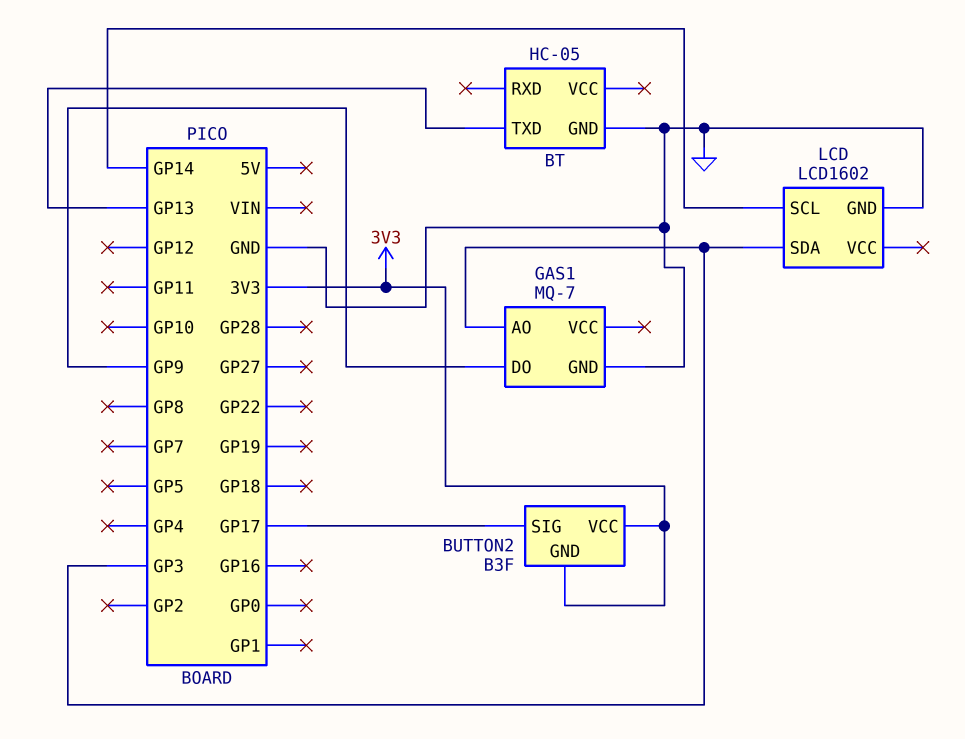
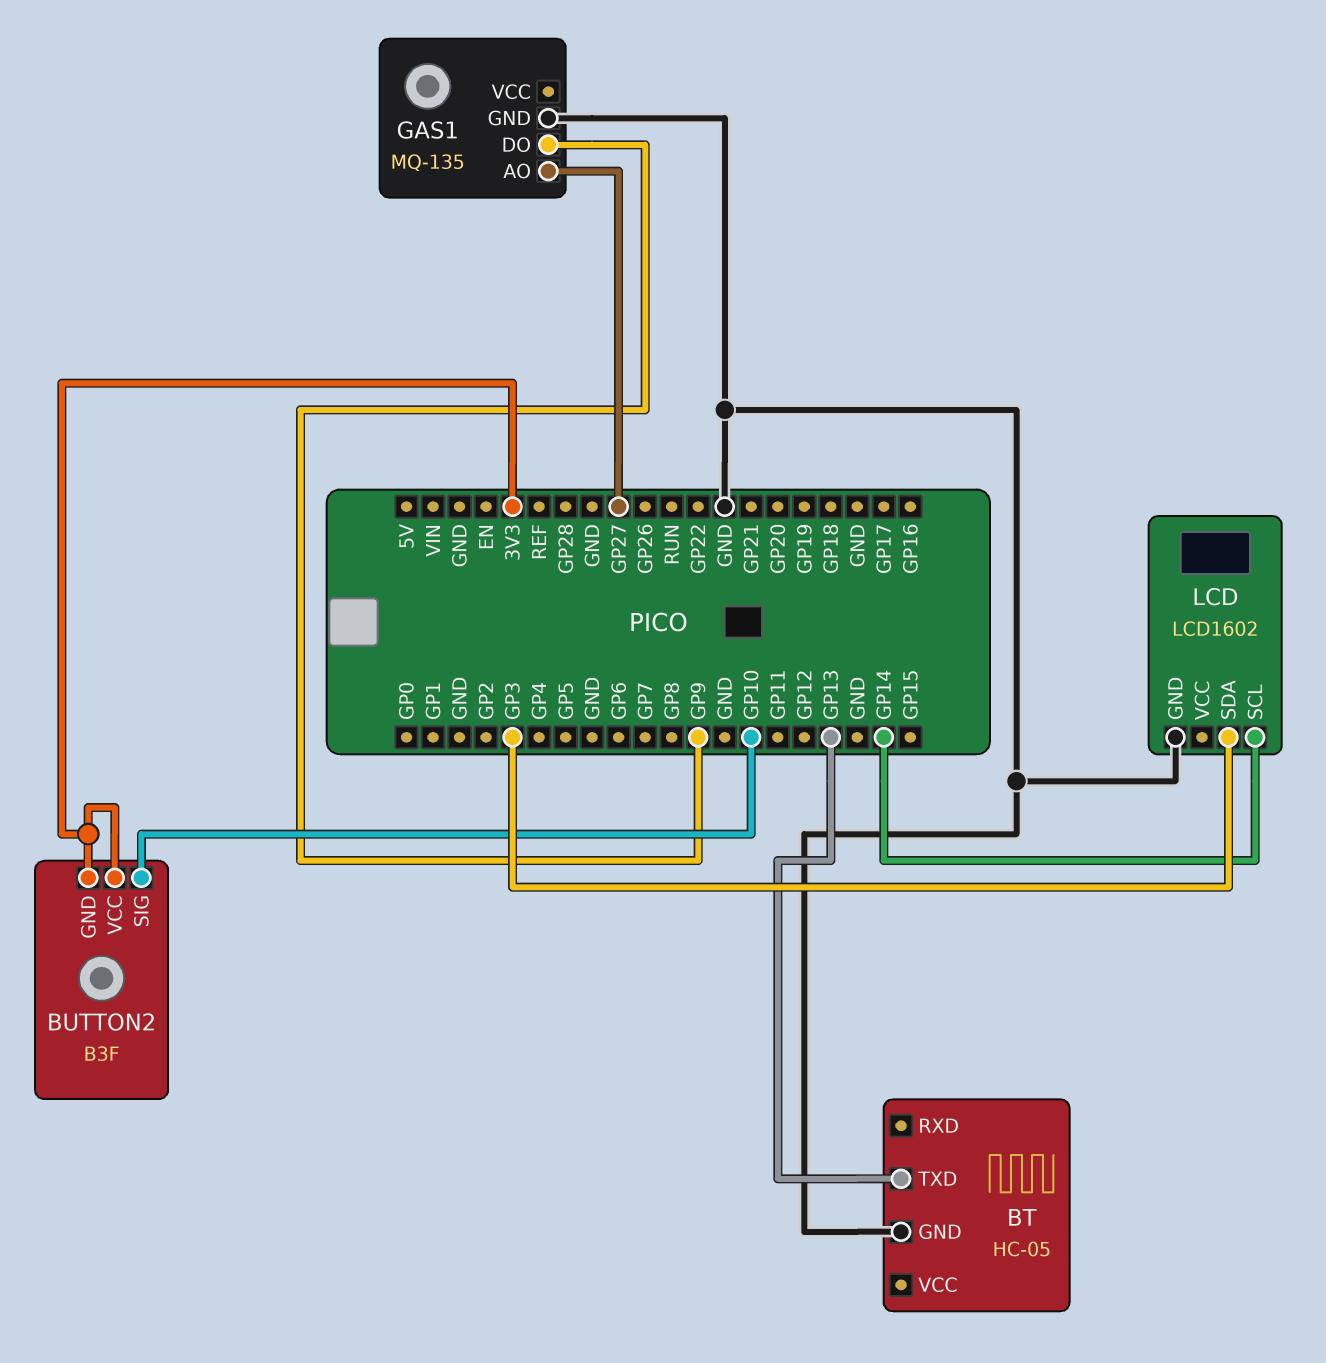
BUTTON2 pin SIG: GP17 -> GP10
GAS1: MQ-7 -> MQ-135
GAS1 pin AO: GP3 -> GP27

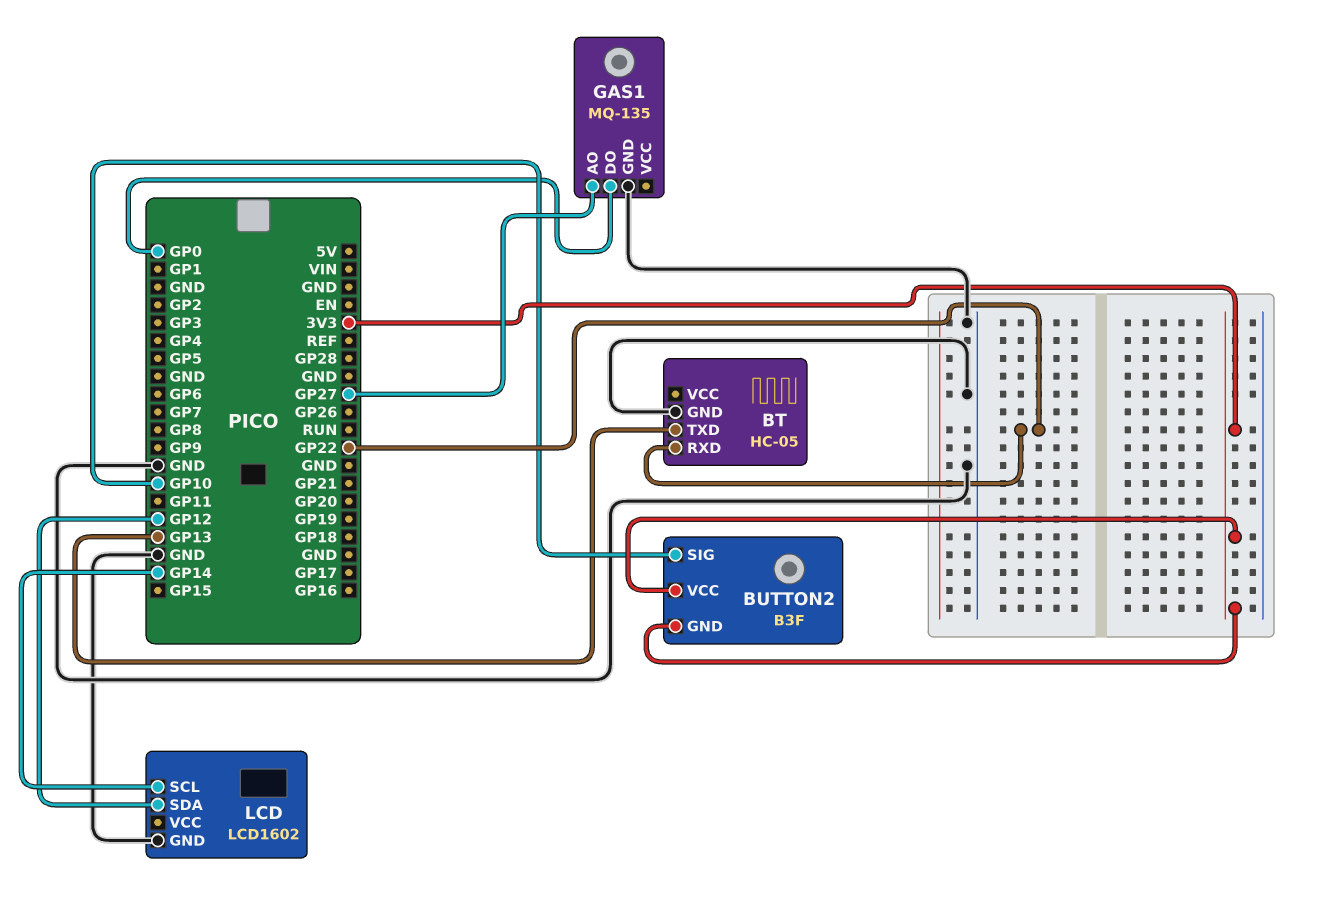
BT pin RXD: none -> GP22
GAS1 pin DO: GP9 -> GP0
LCD pin SDA: GP3 -> GP12

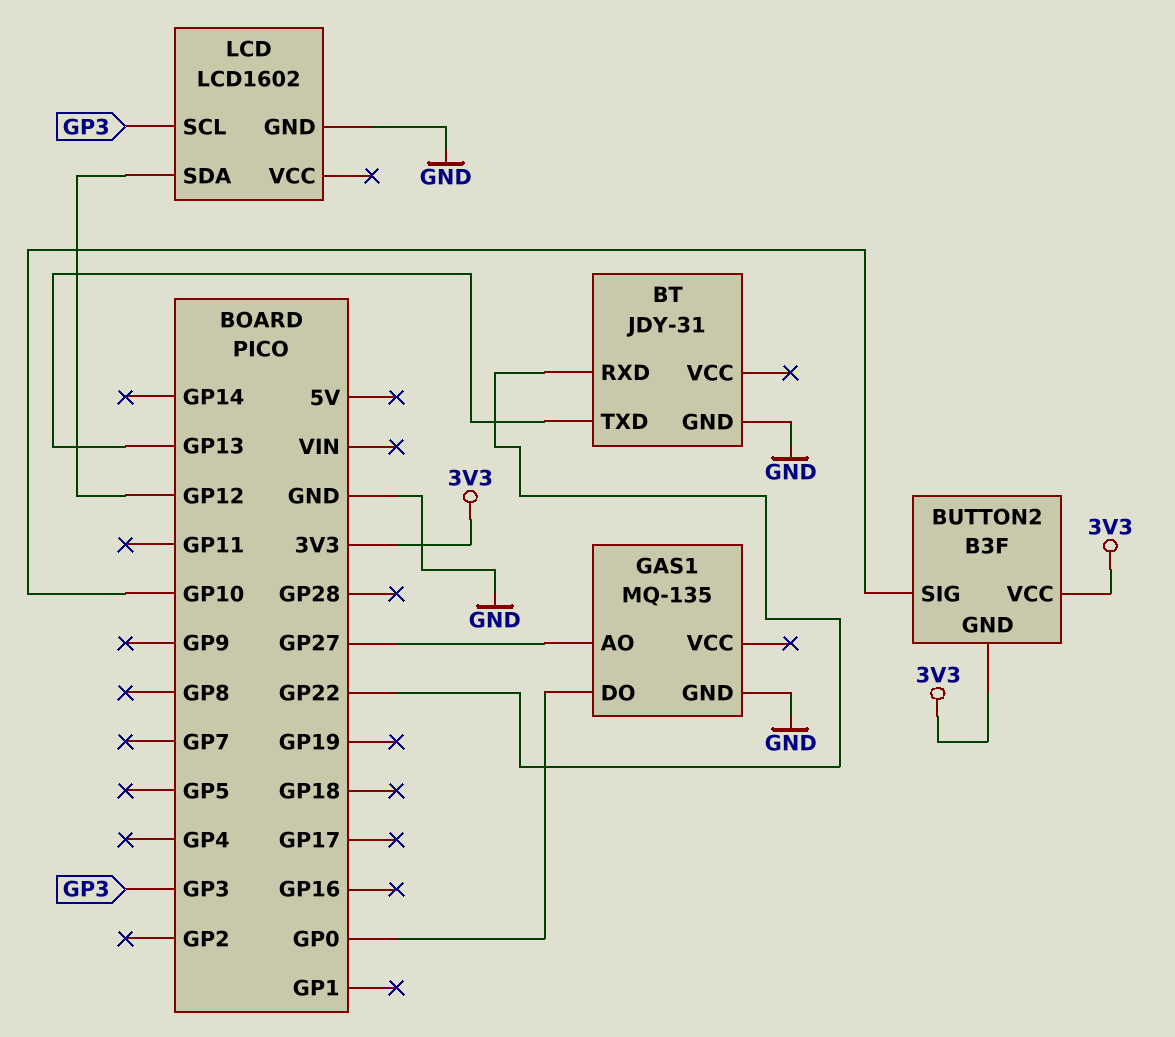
BT: HC-05 -> JDY-31
LCD pin SCL: GP14 -> GP3

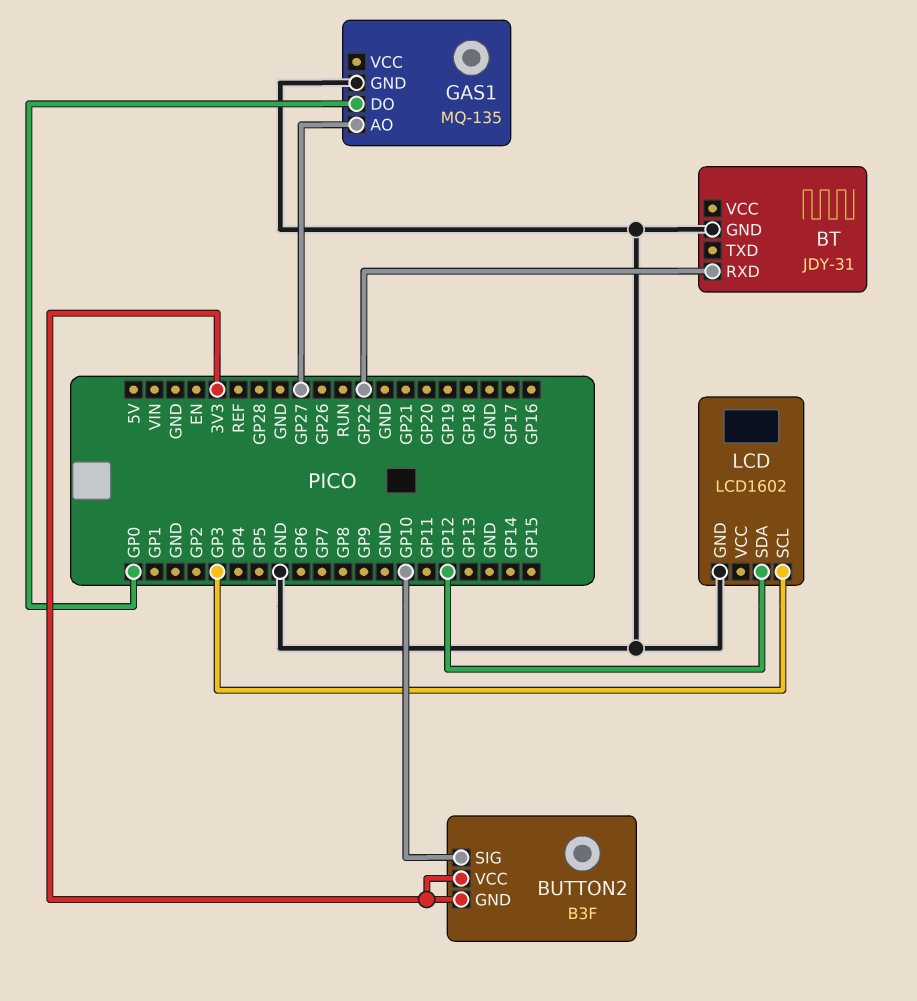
BT pin TXD: GP13 -> none

